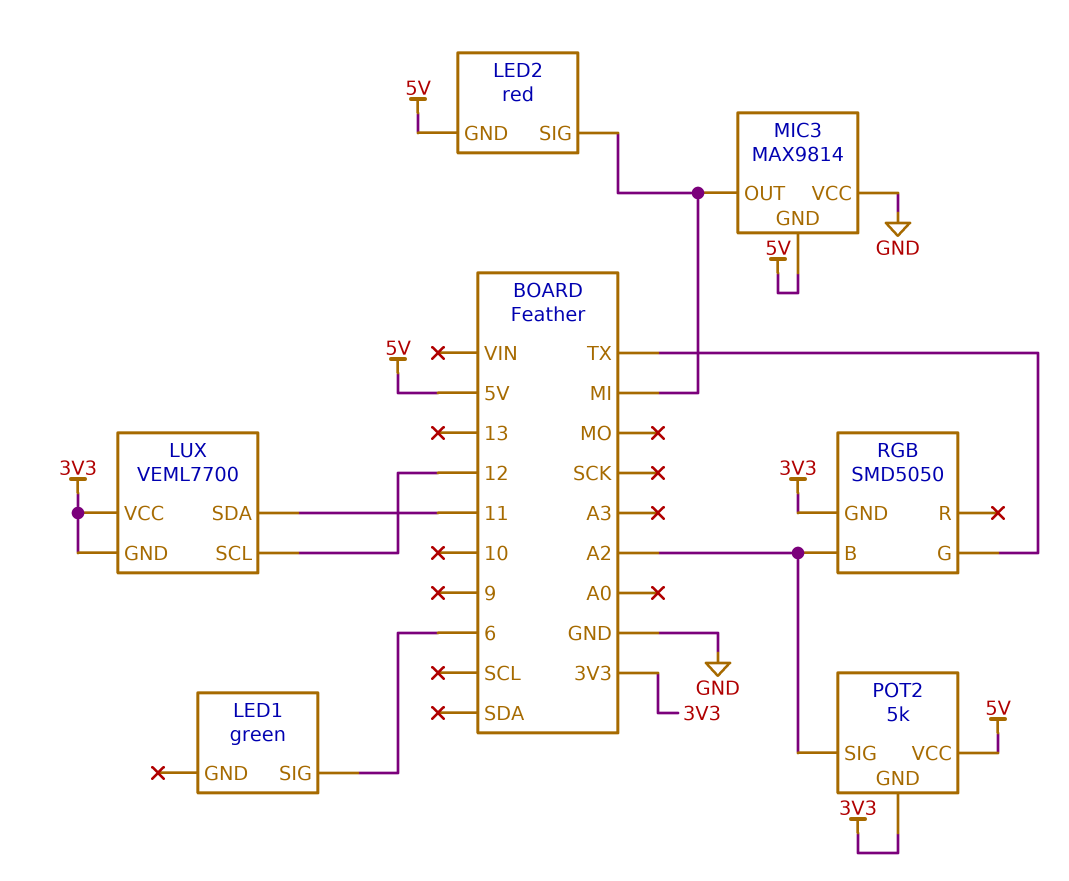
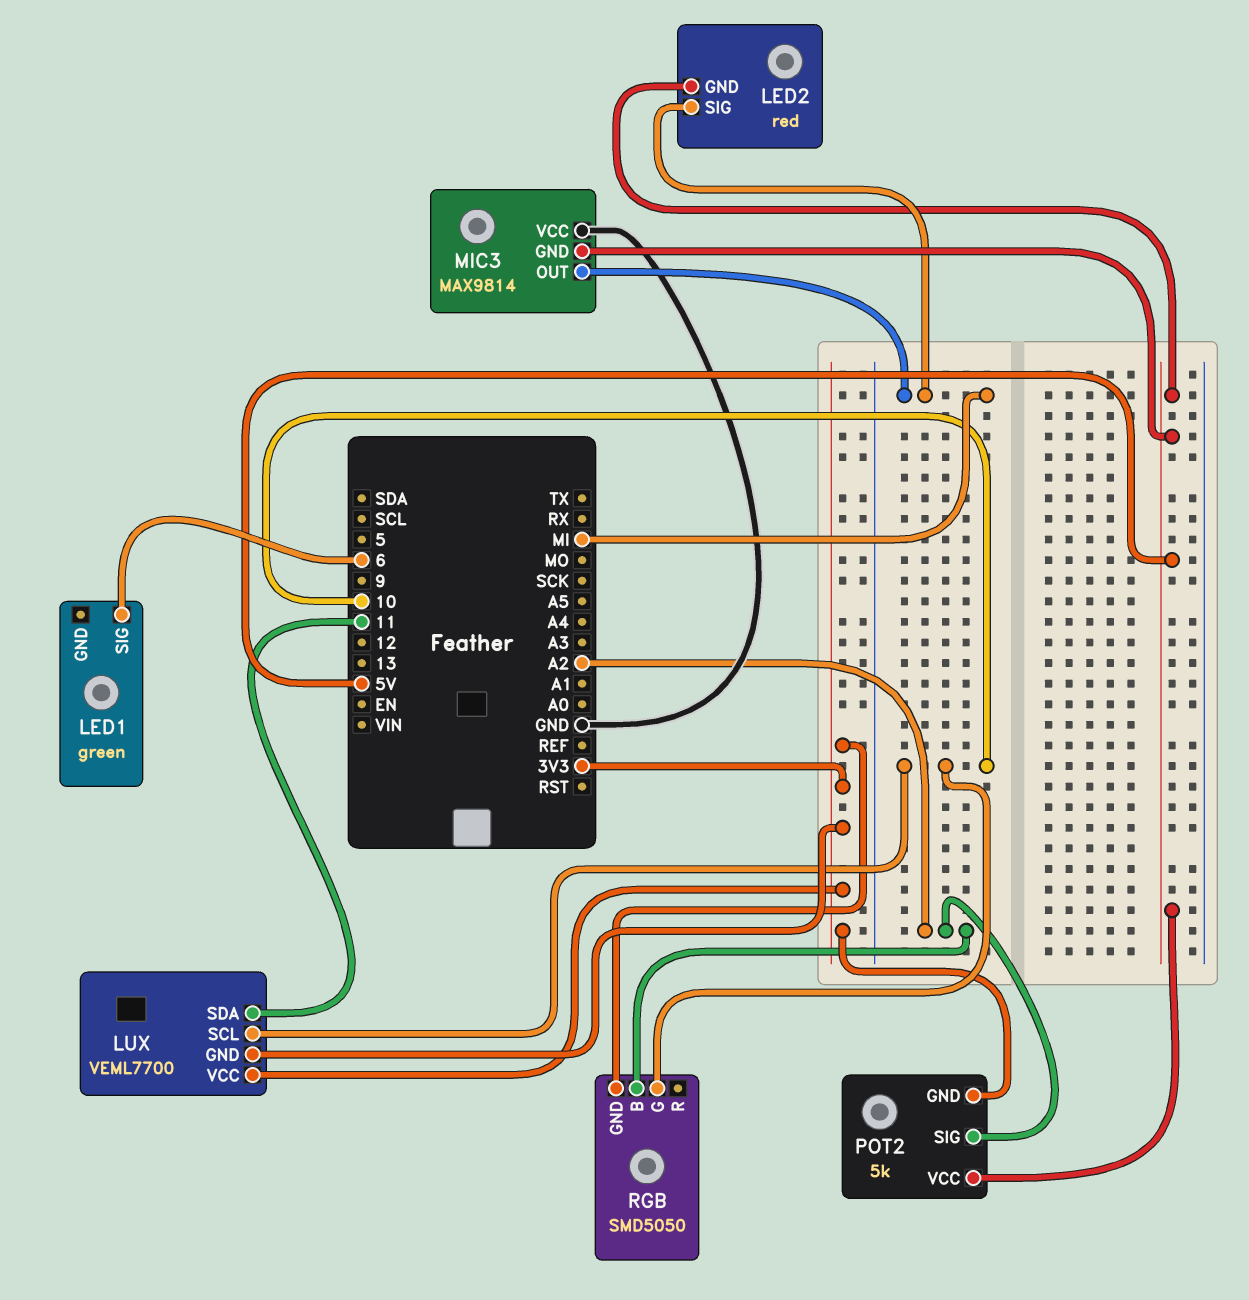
LUX pin SCL: 12 -> 10
RGB pin G: TX -> 10

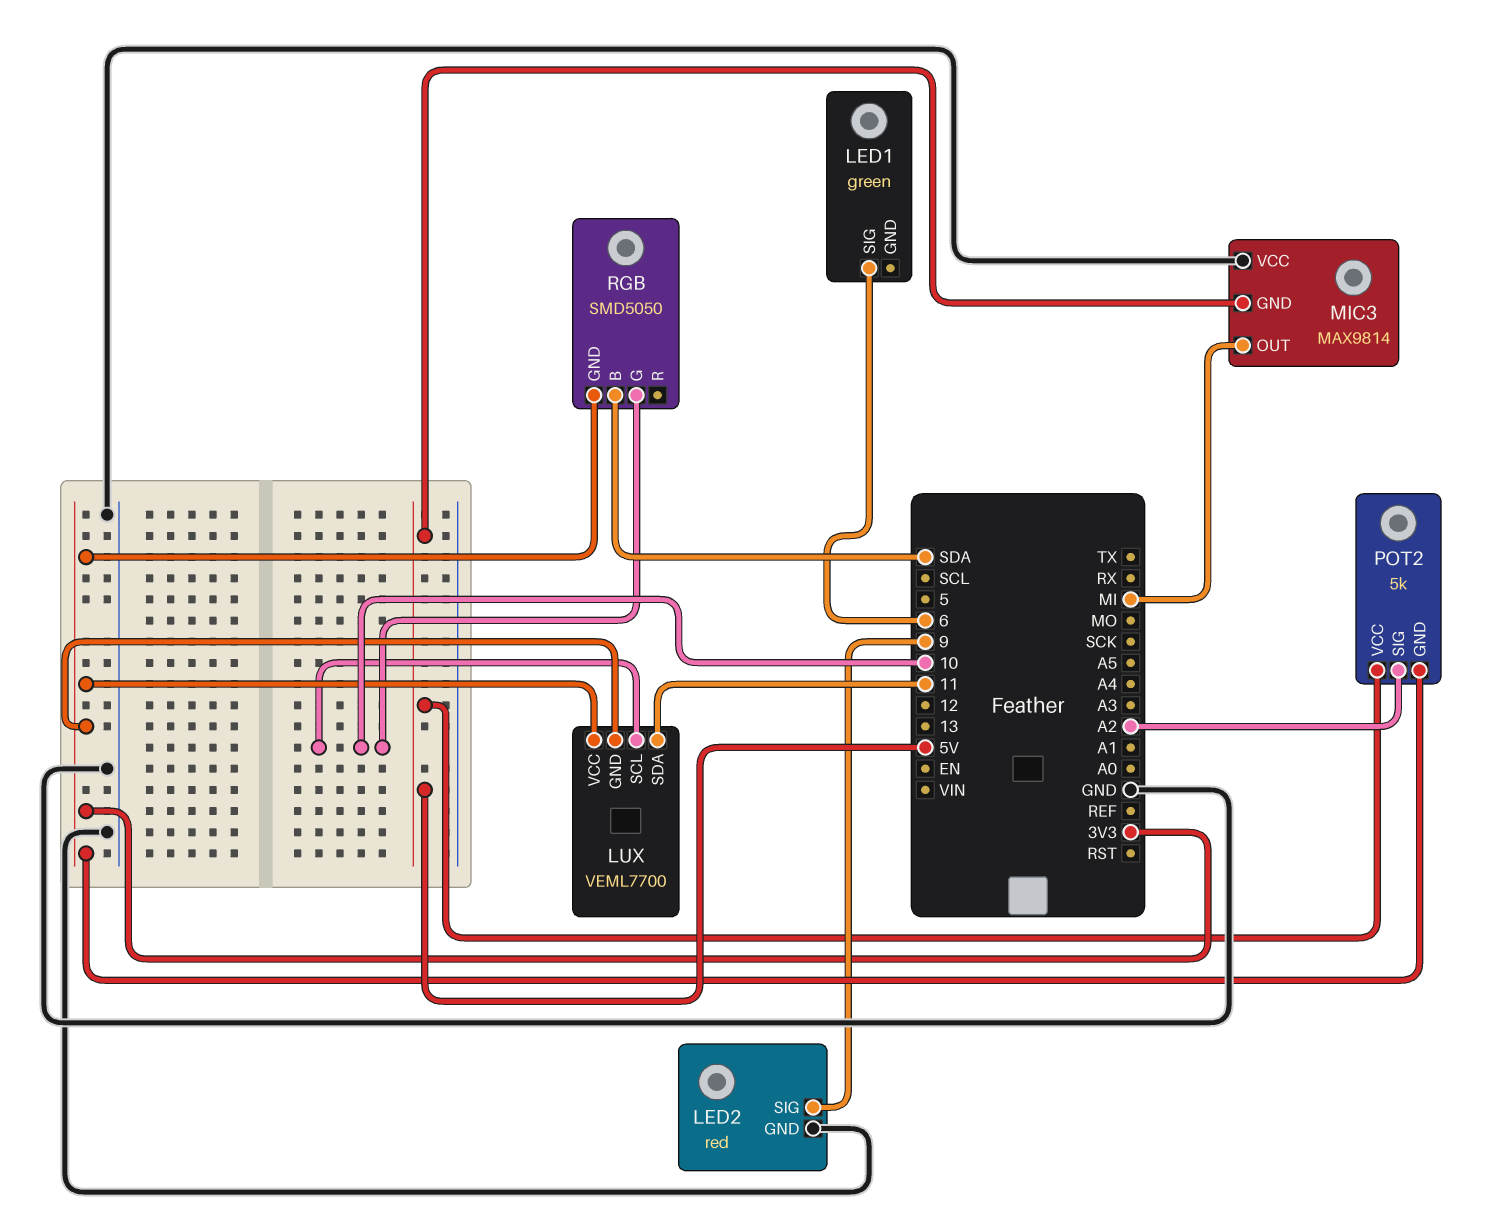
LED2 pin GND: 5V -> GND
LED2 pin SIG: MI -> 9
RGB pin B: A2 -> SDA

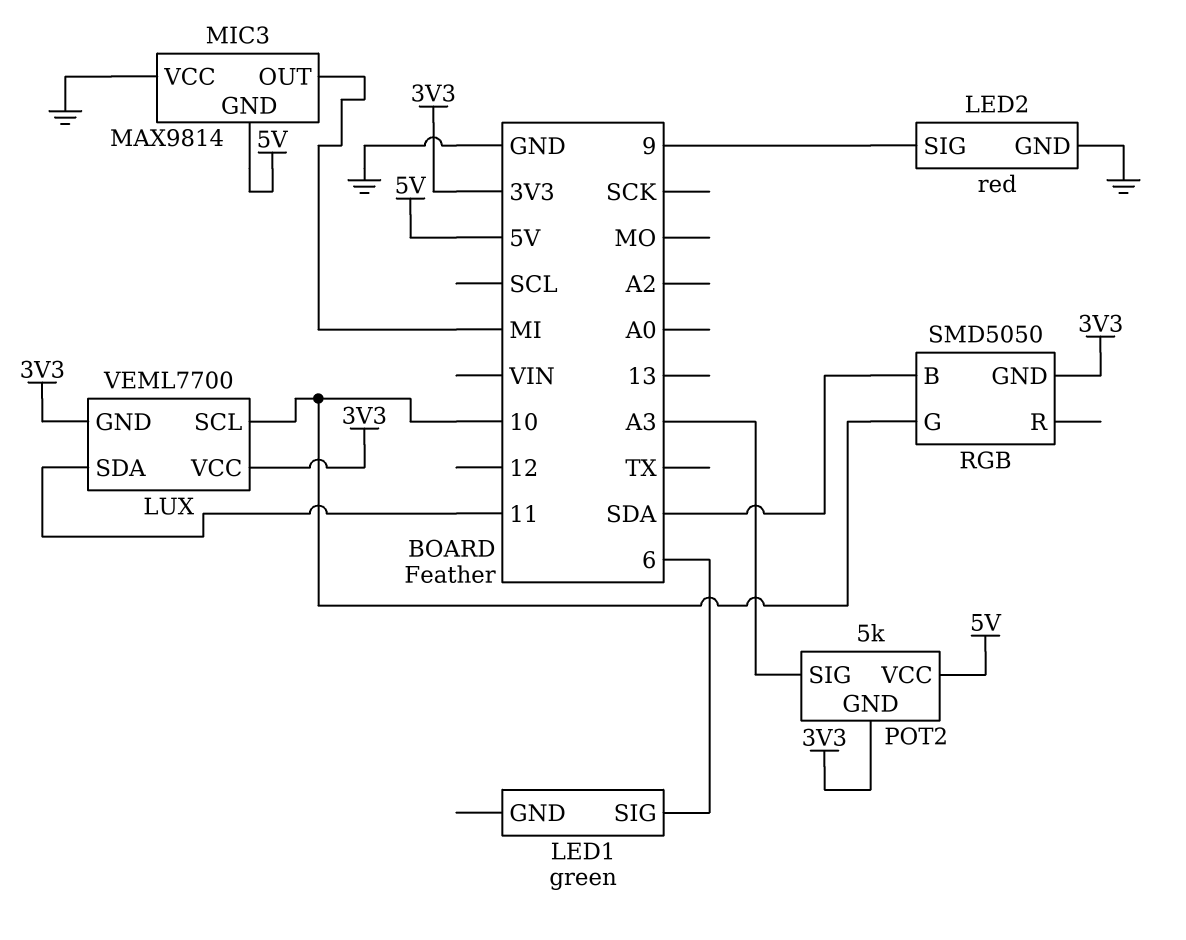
POT2 pin SIG: A2 -> A3

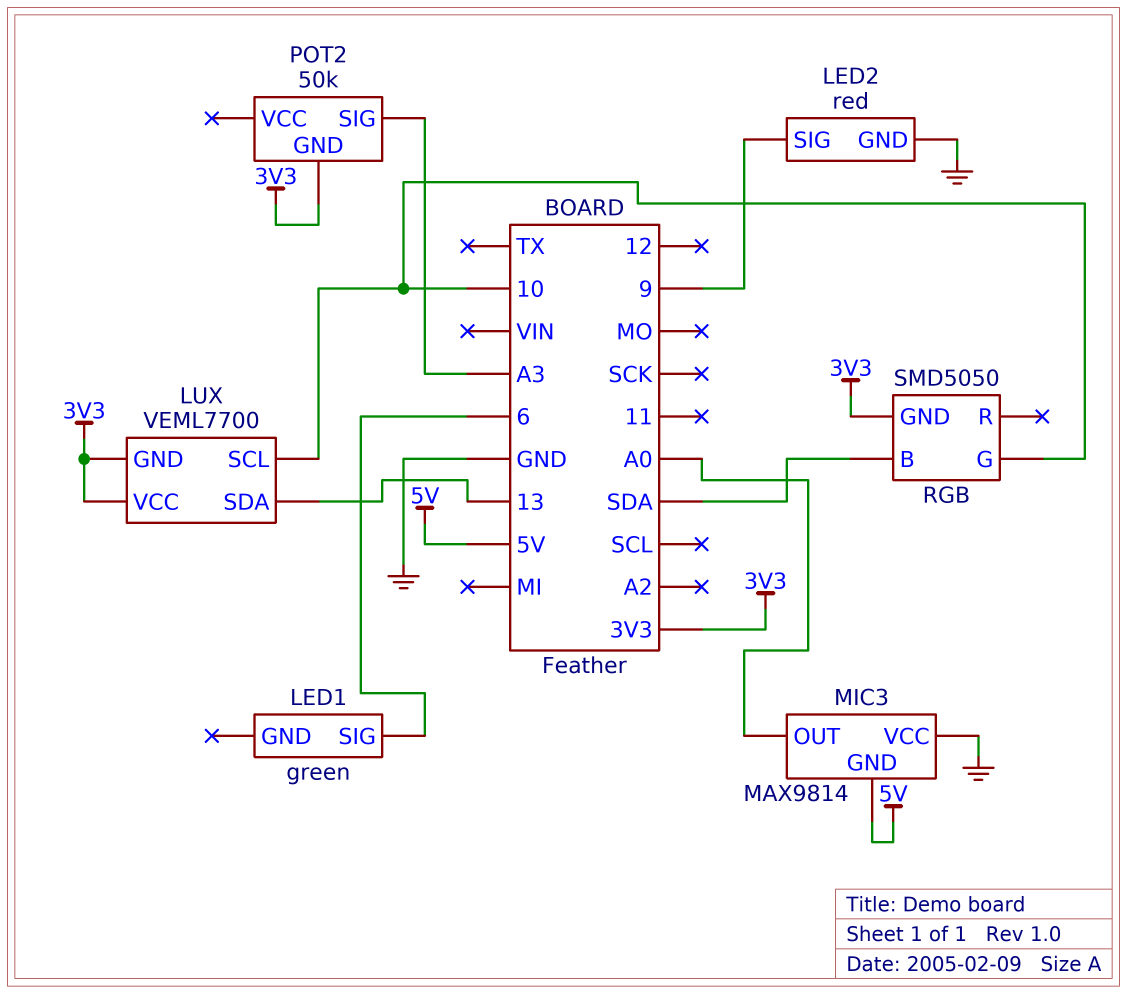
LUX pin SDA: 11 -> 13
MIC3 pin OUT: MI -> A0
POT2: 5k -> 50k
POT2 pin VCC: 5V -> none

